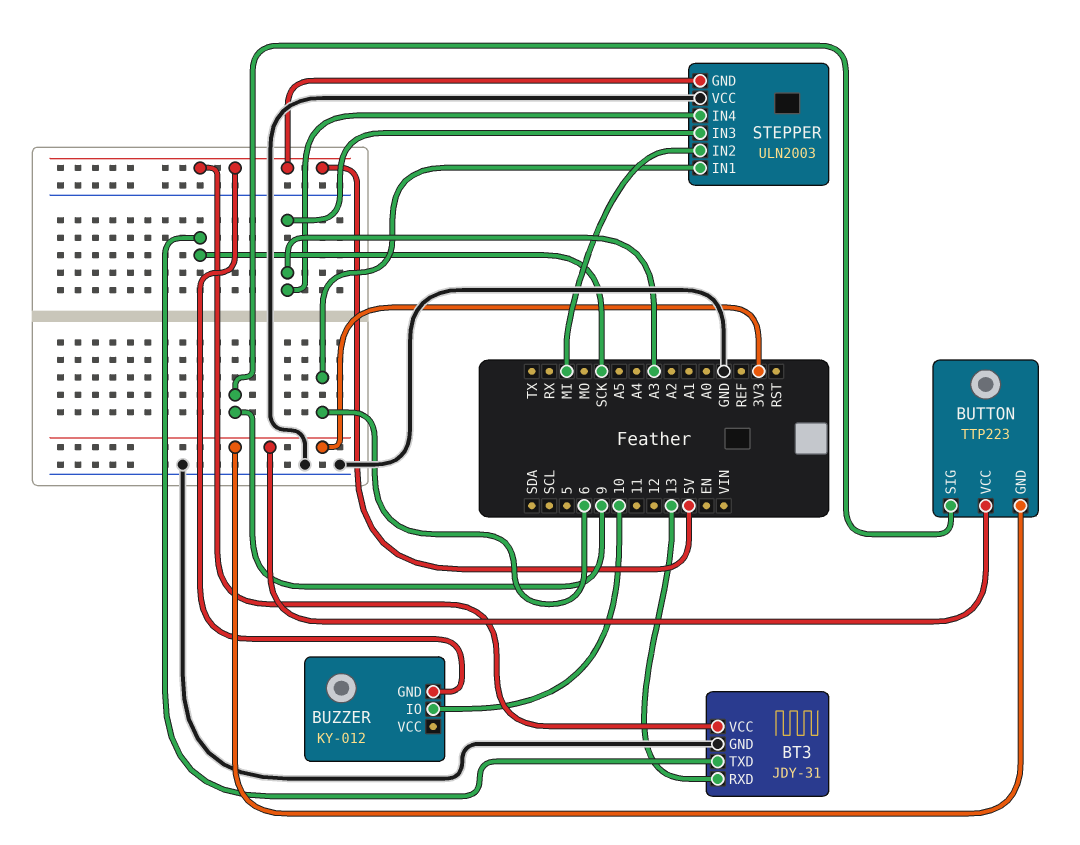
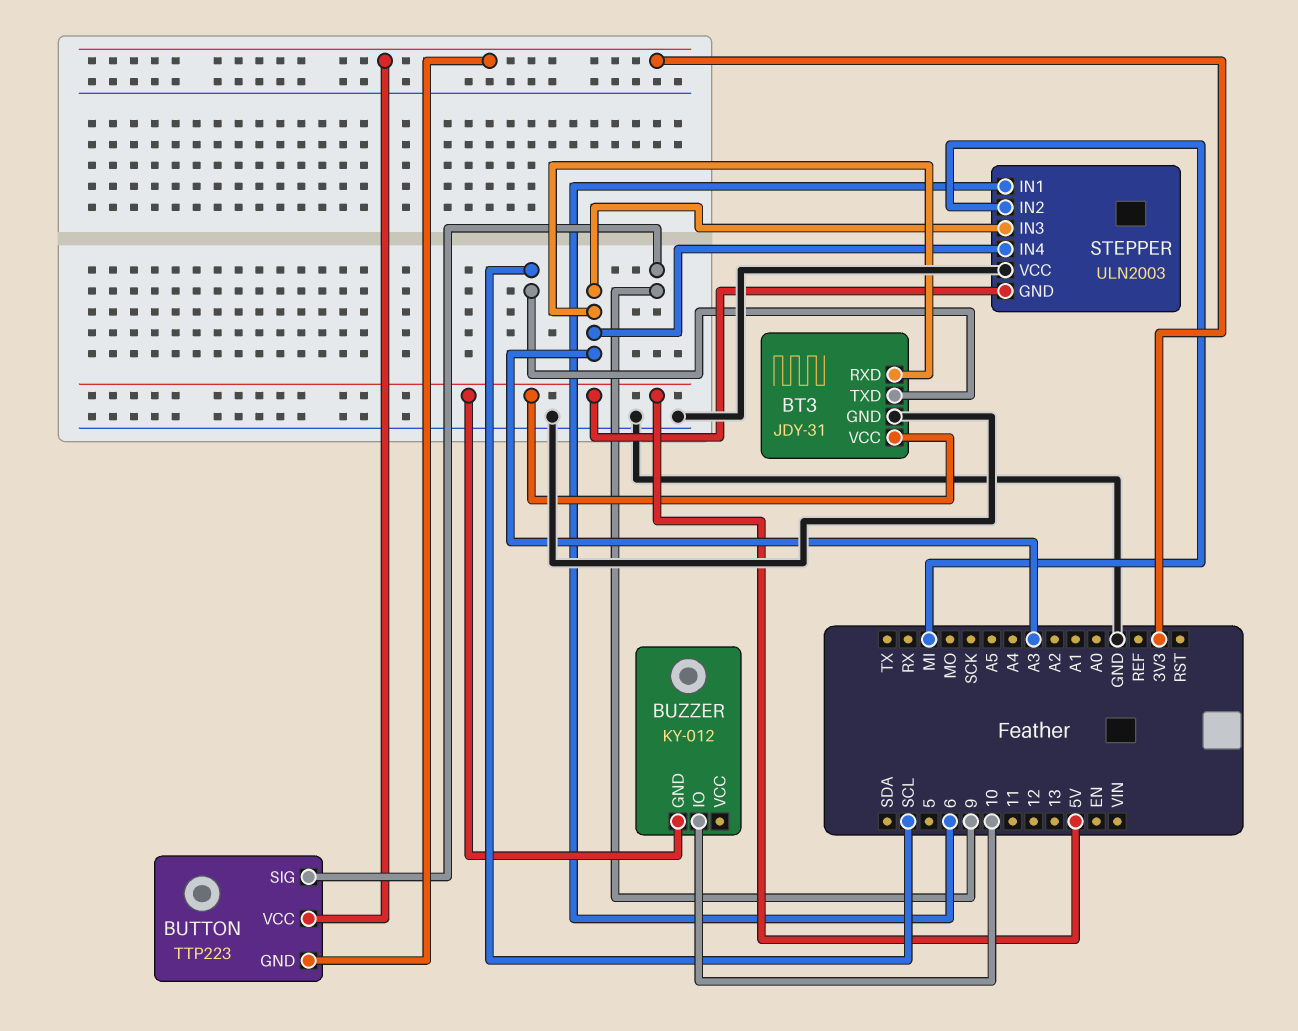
BT3 pin RXD: 13 -> A3
BT3 pin TXD: SCK -> SCL

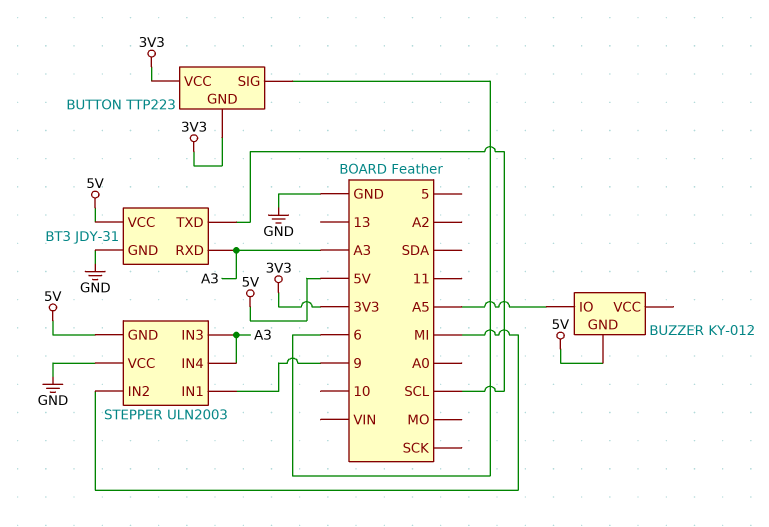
BUTTON pin SIG: 9 -> 6
BUZZER pin IO: 10 -> A5
STEPPER pin IN1: 6 -> 9

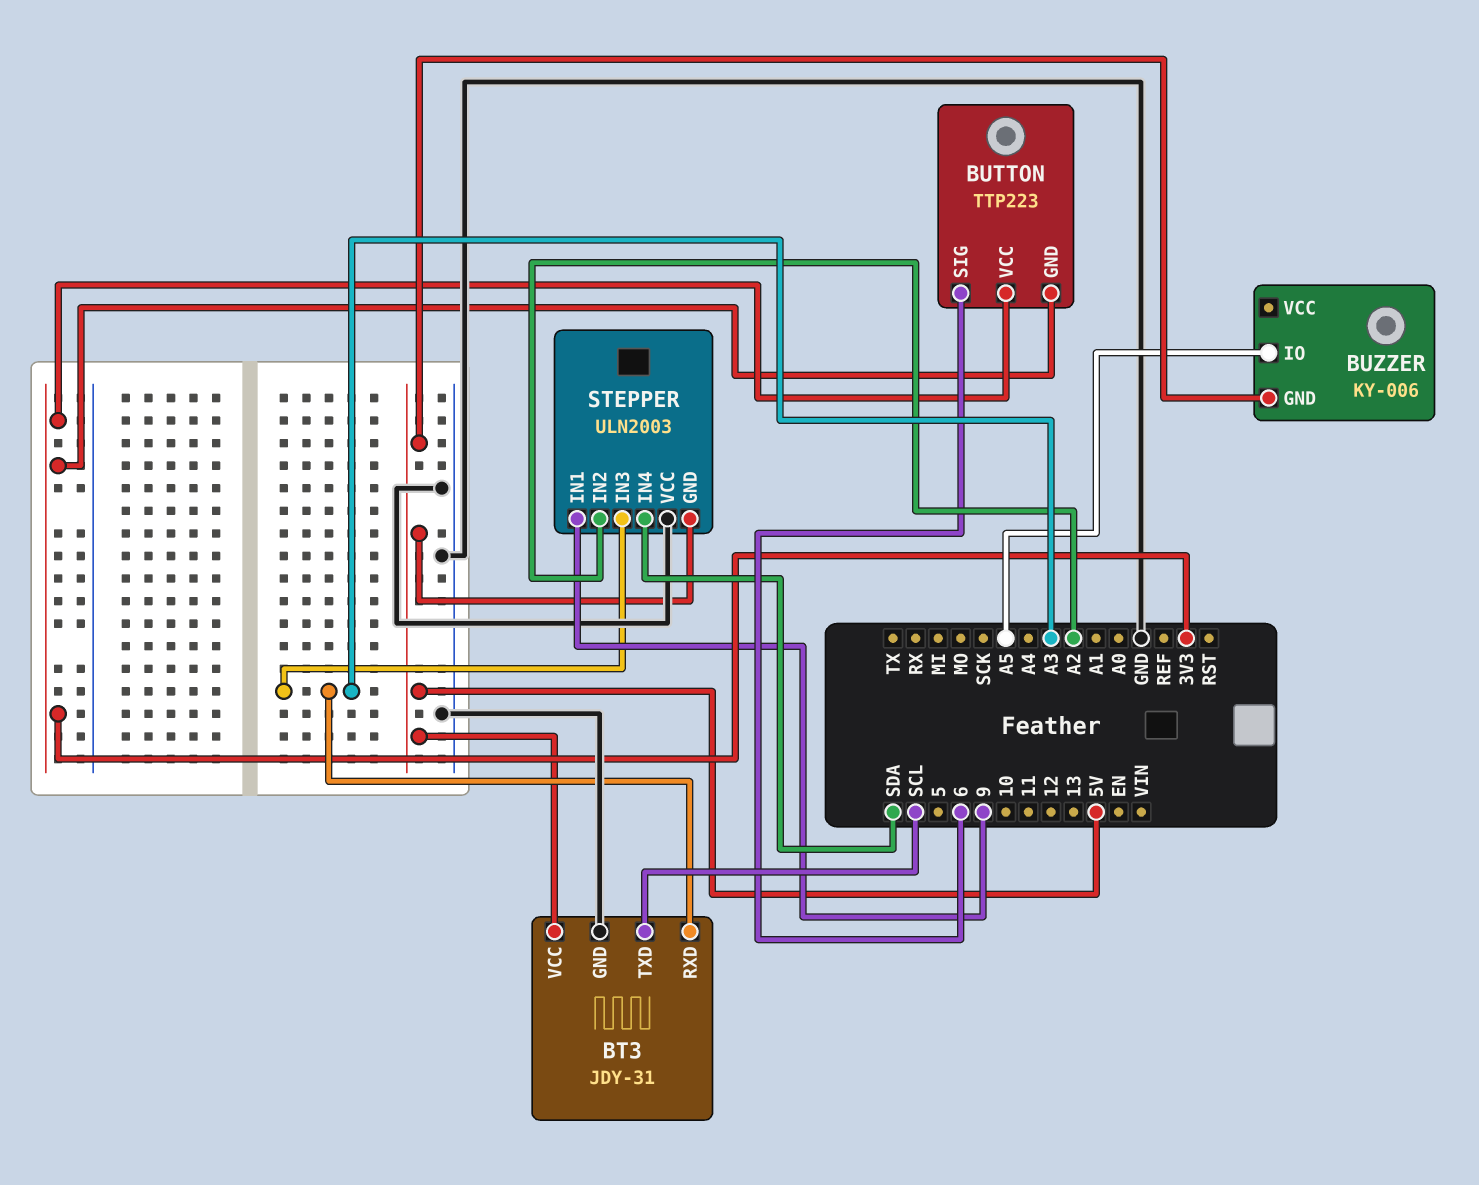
BUZZER: KY-012 -> KY-006
STEPPER pin IN2: MI -> A2
STEPPER pin IN4: A3 -> SDA

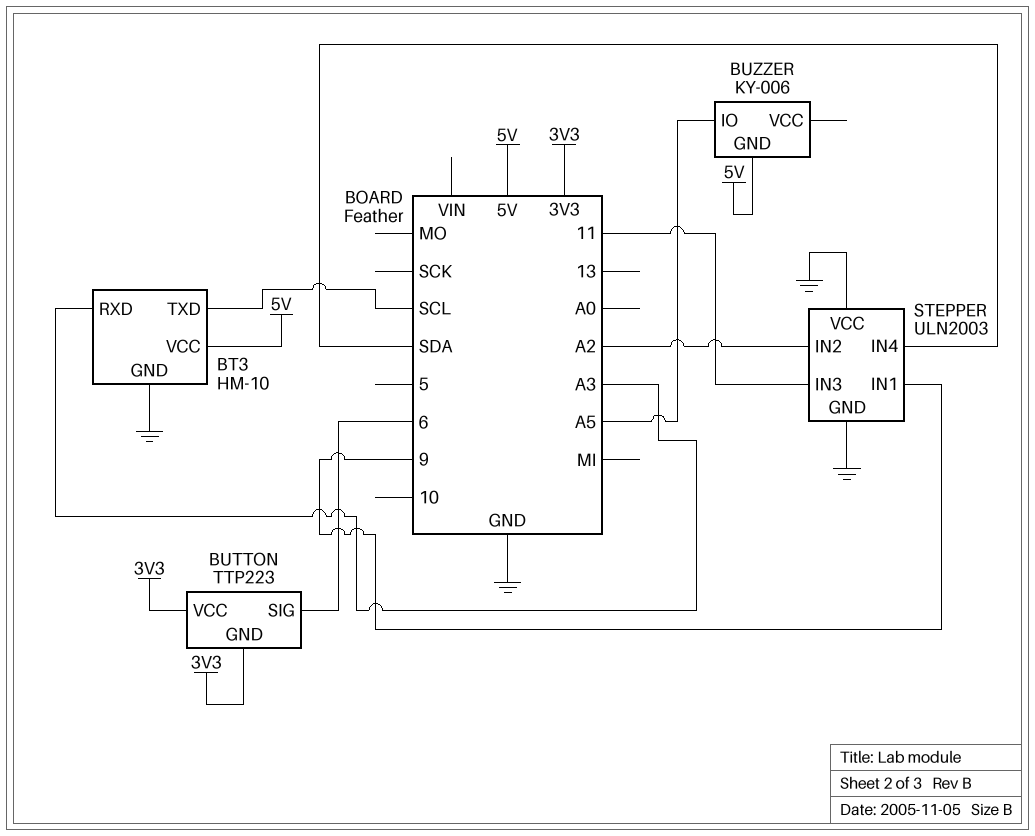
BT3: JDY-31 -> HM-10
STEPPER pin GND: 5V -> GND
STEPPER pin IN3: A3 -> 11

